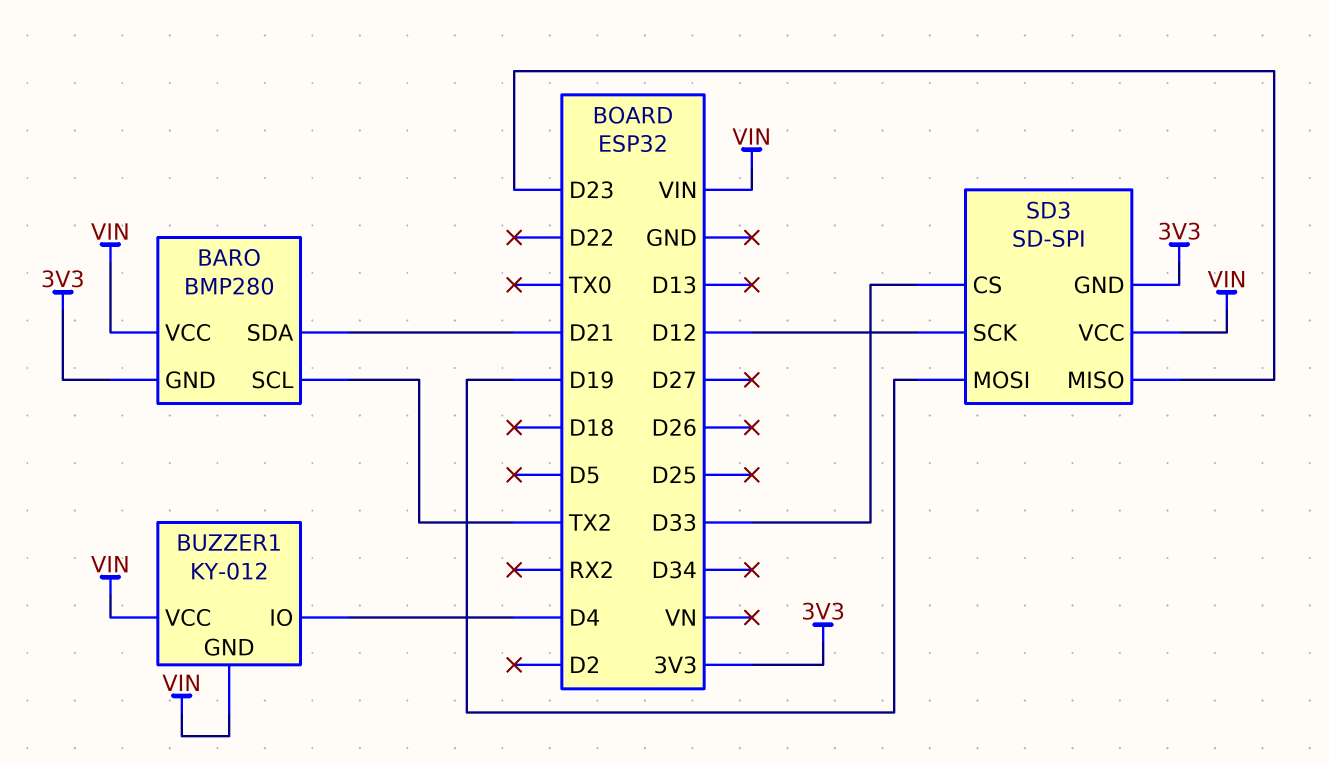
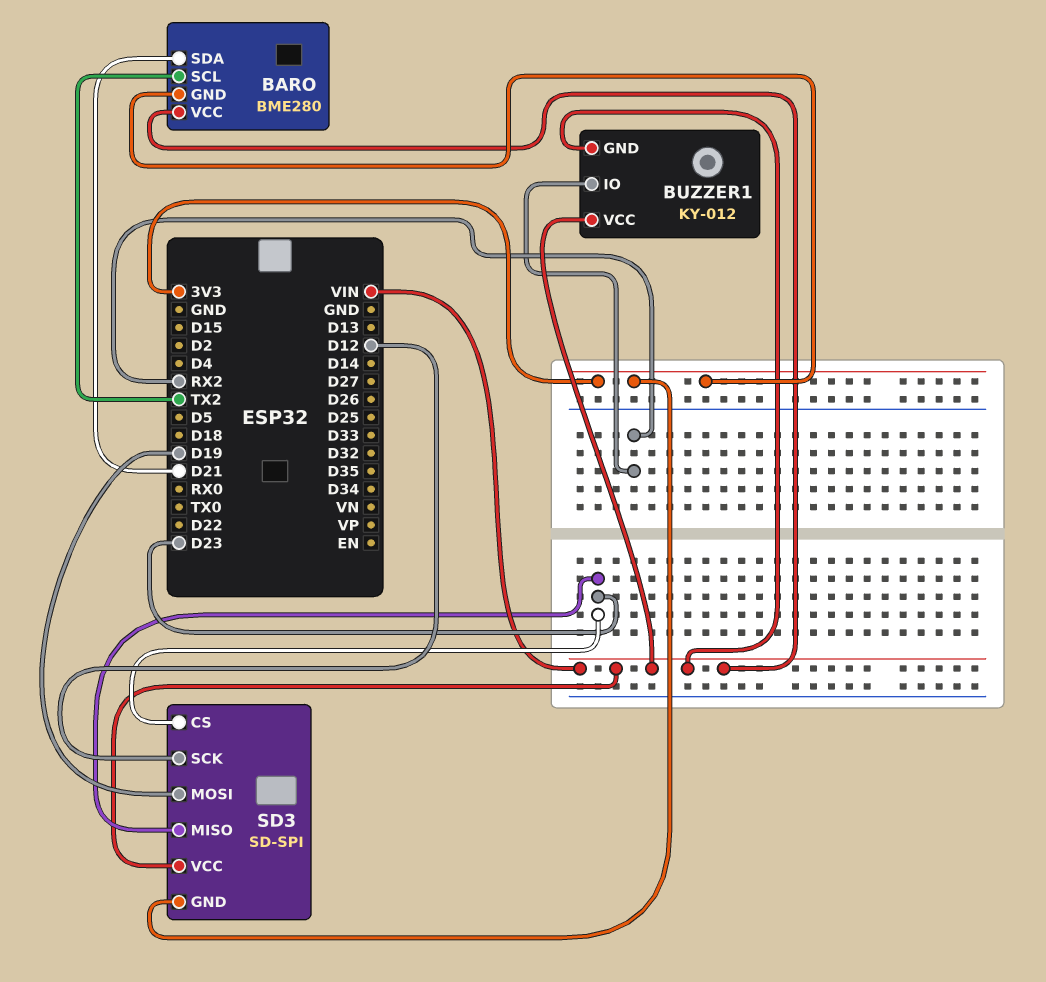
BARO: BMP280 -> BME280
BUZZER1 pin IO: D4 -> RX2
SD3 pin CS: D33 -> D23

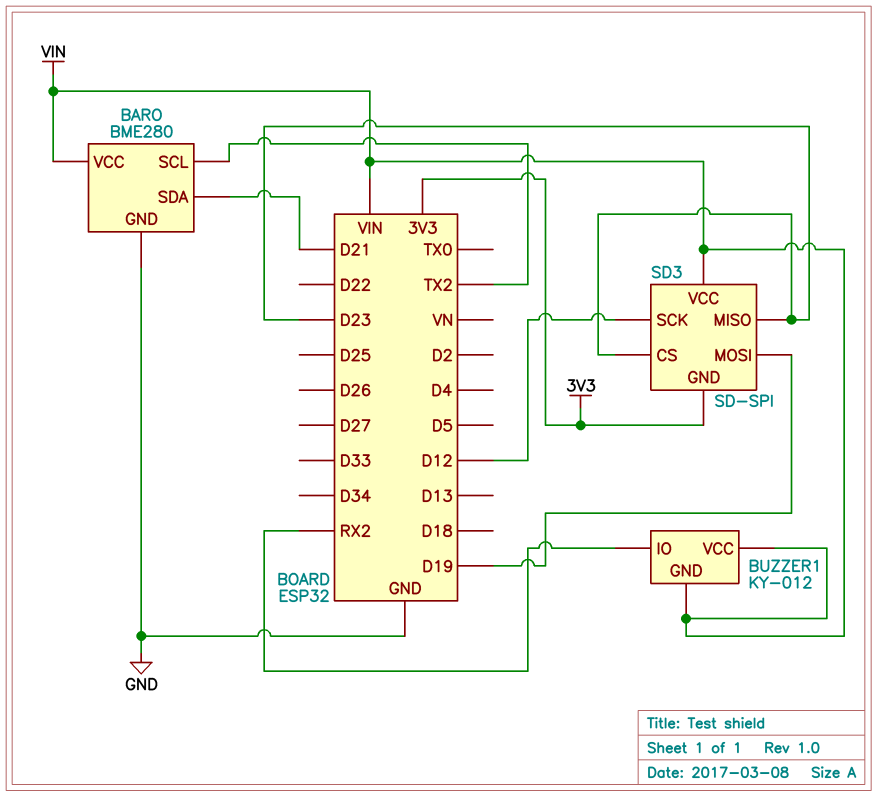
BARO pin GND: 3V3 -> GND

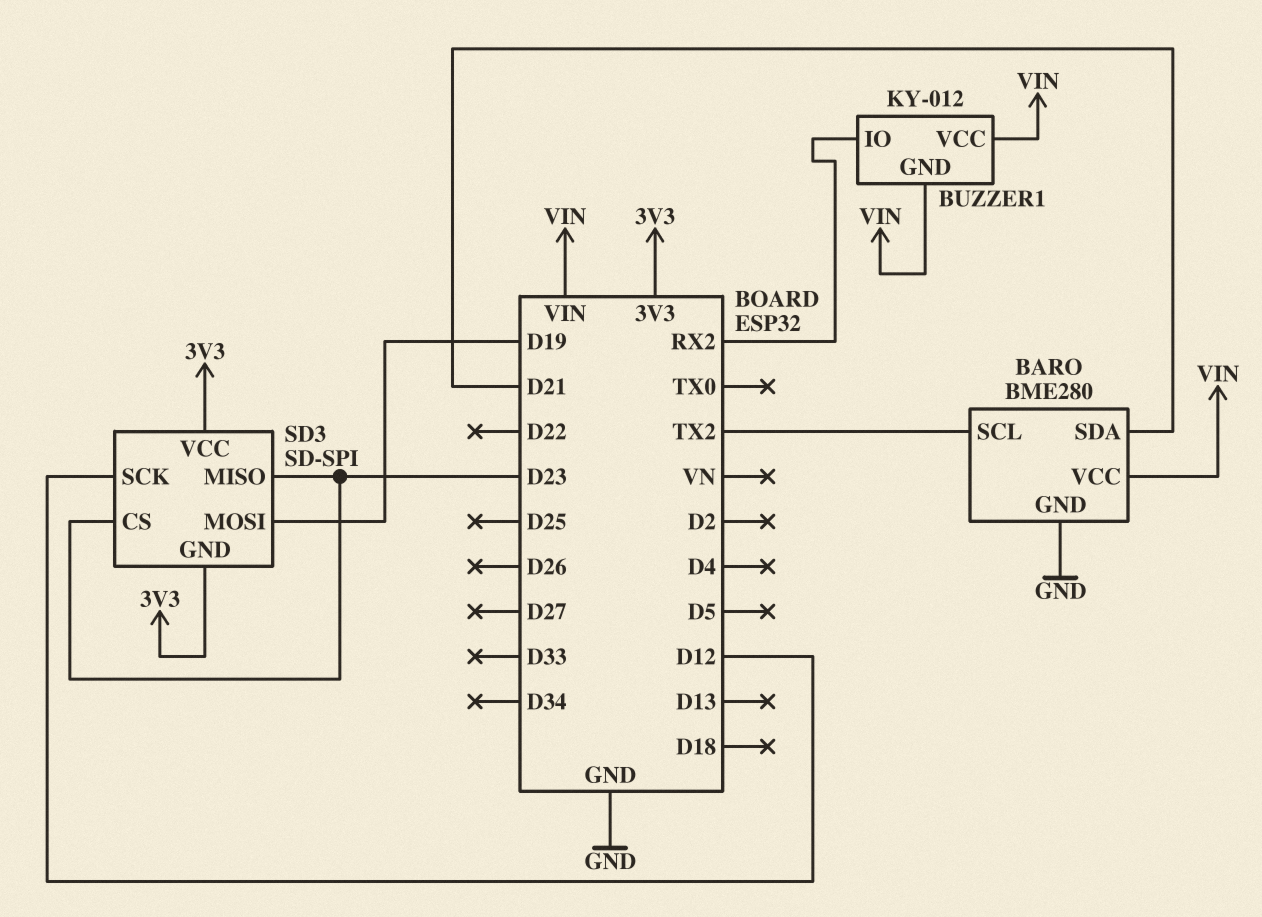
SD3 pin VCC: VIN -> 3V3

